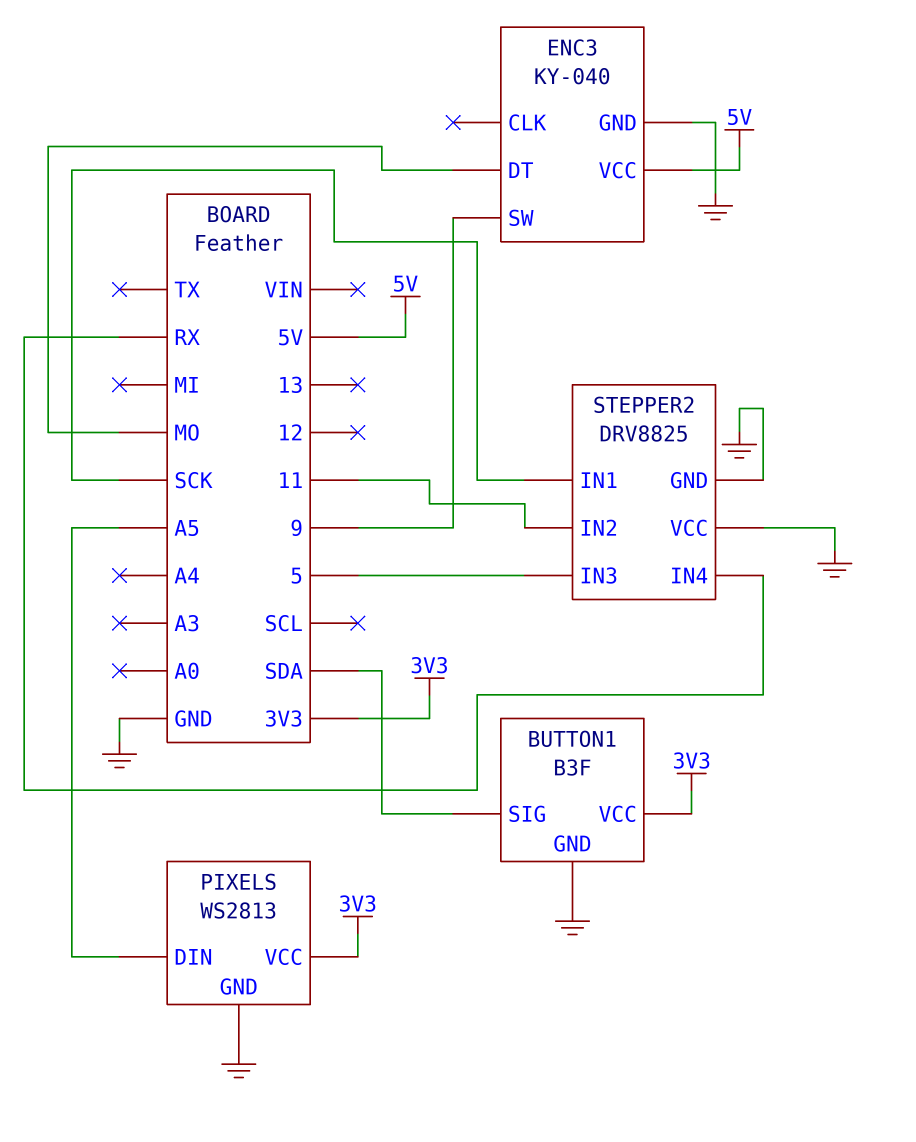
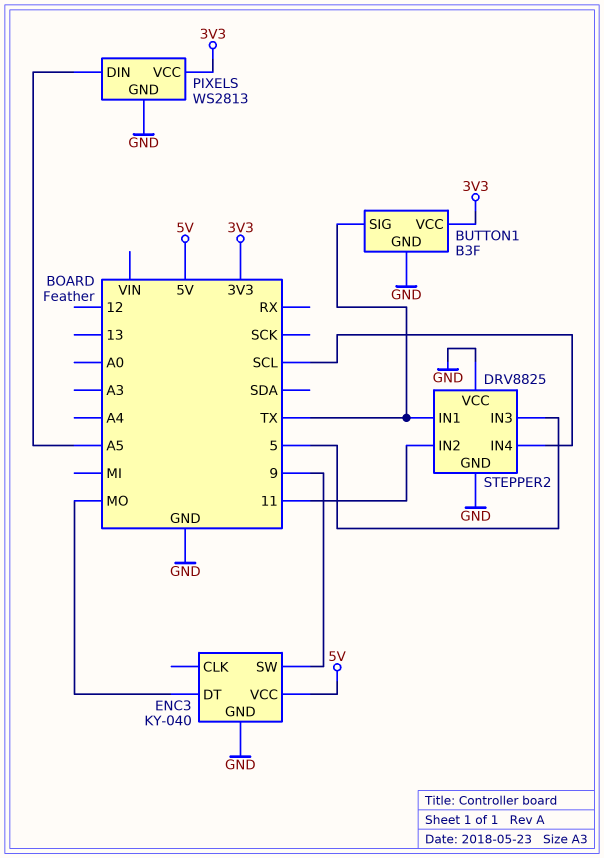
BUTTON1 pin SIG: SDA -> TX
STEPPER2 pin IN1: SCK -> TX
STEPPER2 pin IN4: RX -> SCL

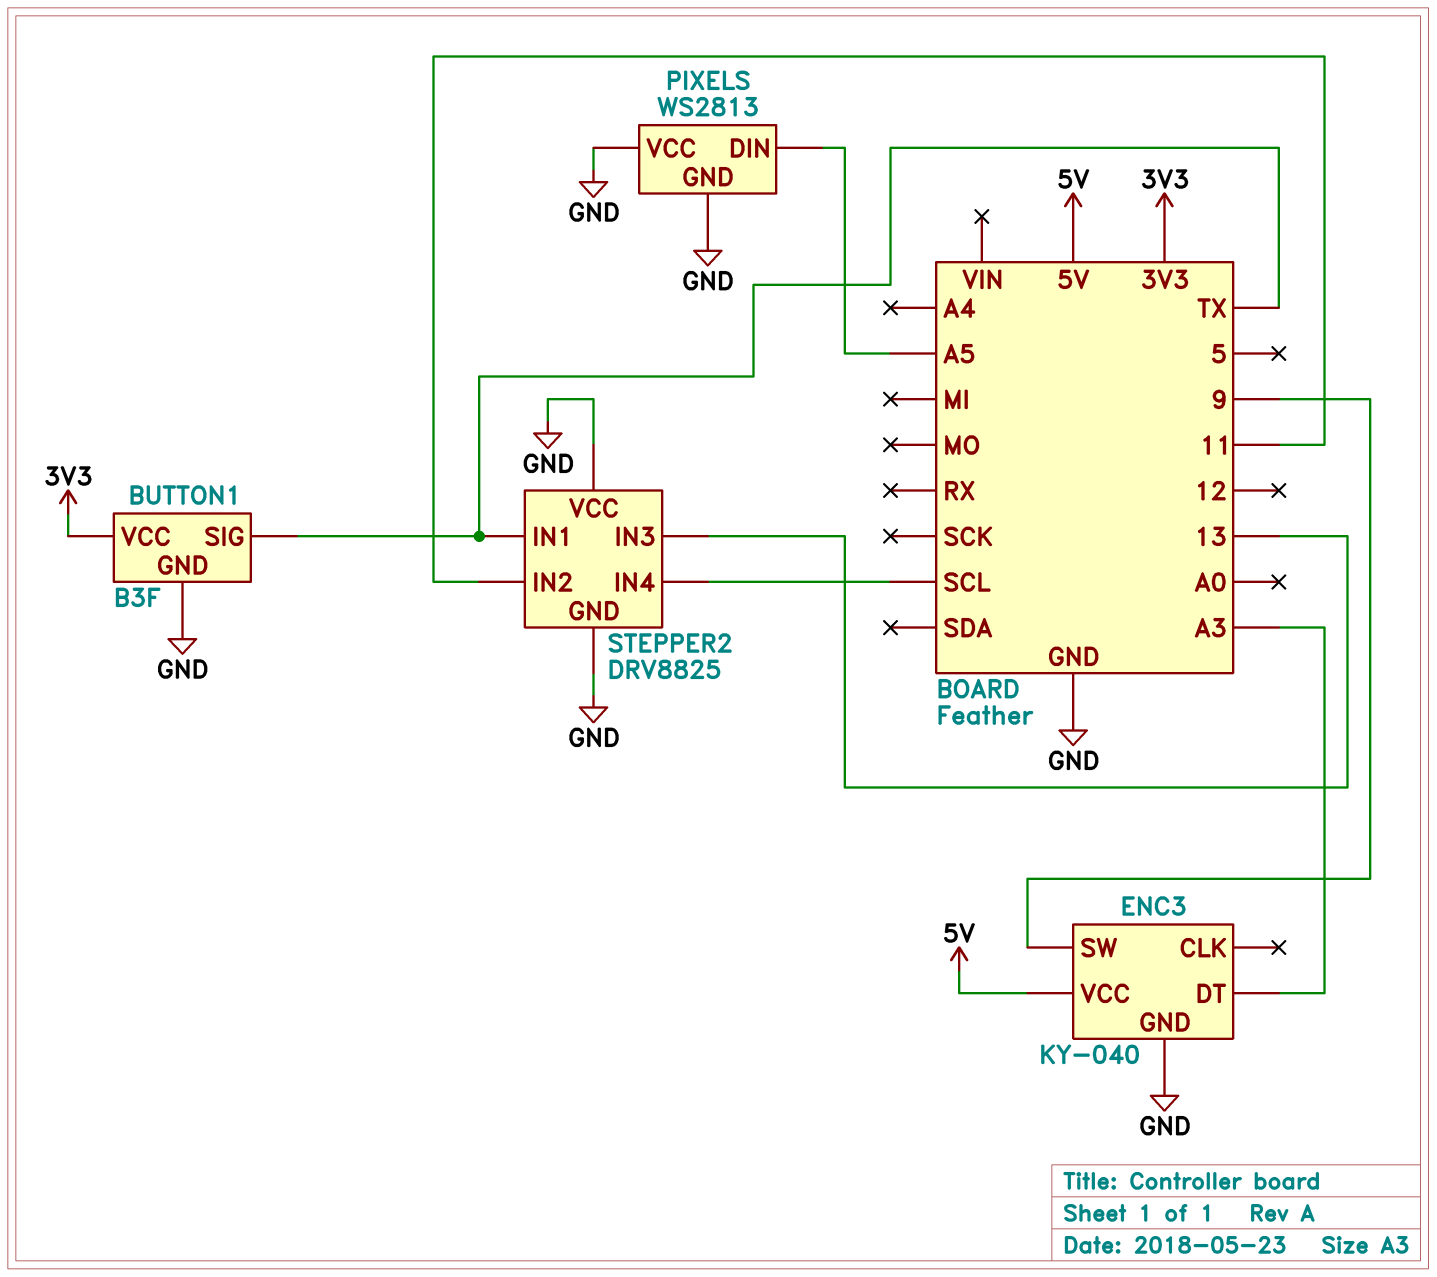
ENC3 pin DT: MO -> A3
PIXELS pin VCC: 3V3 -> GND
STEPPER2 pin IN3: 5 -> 13

